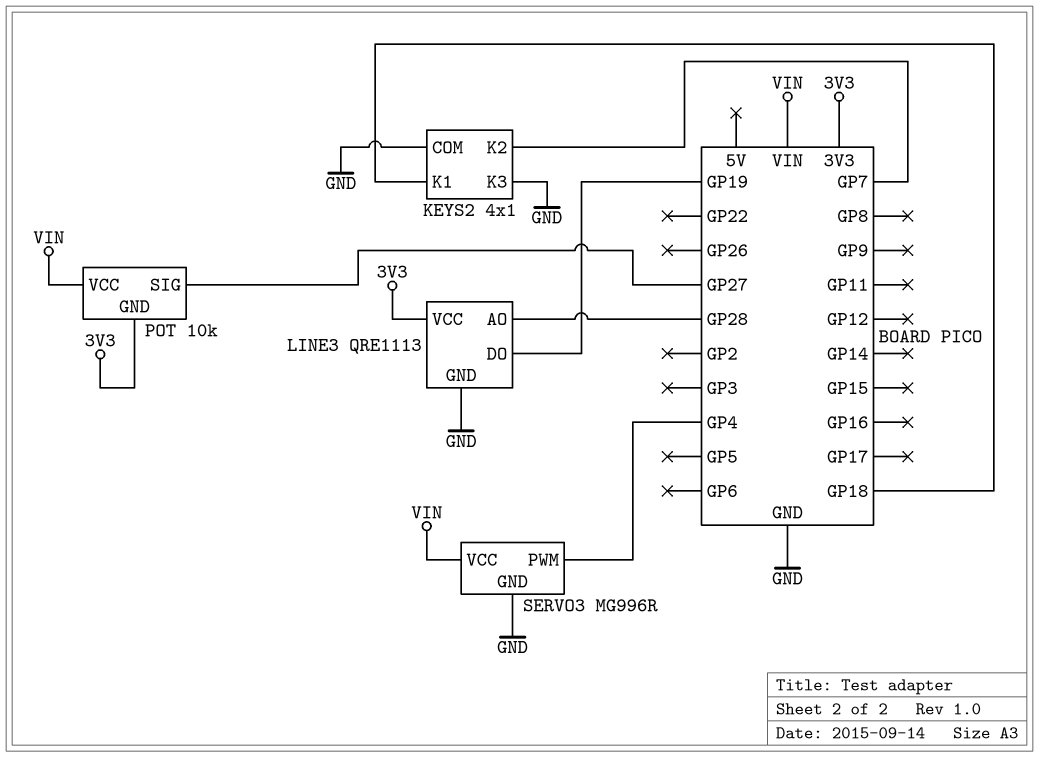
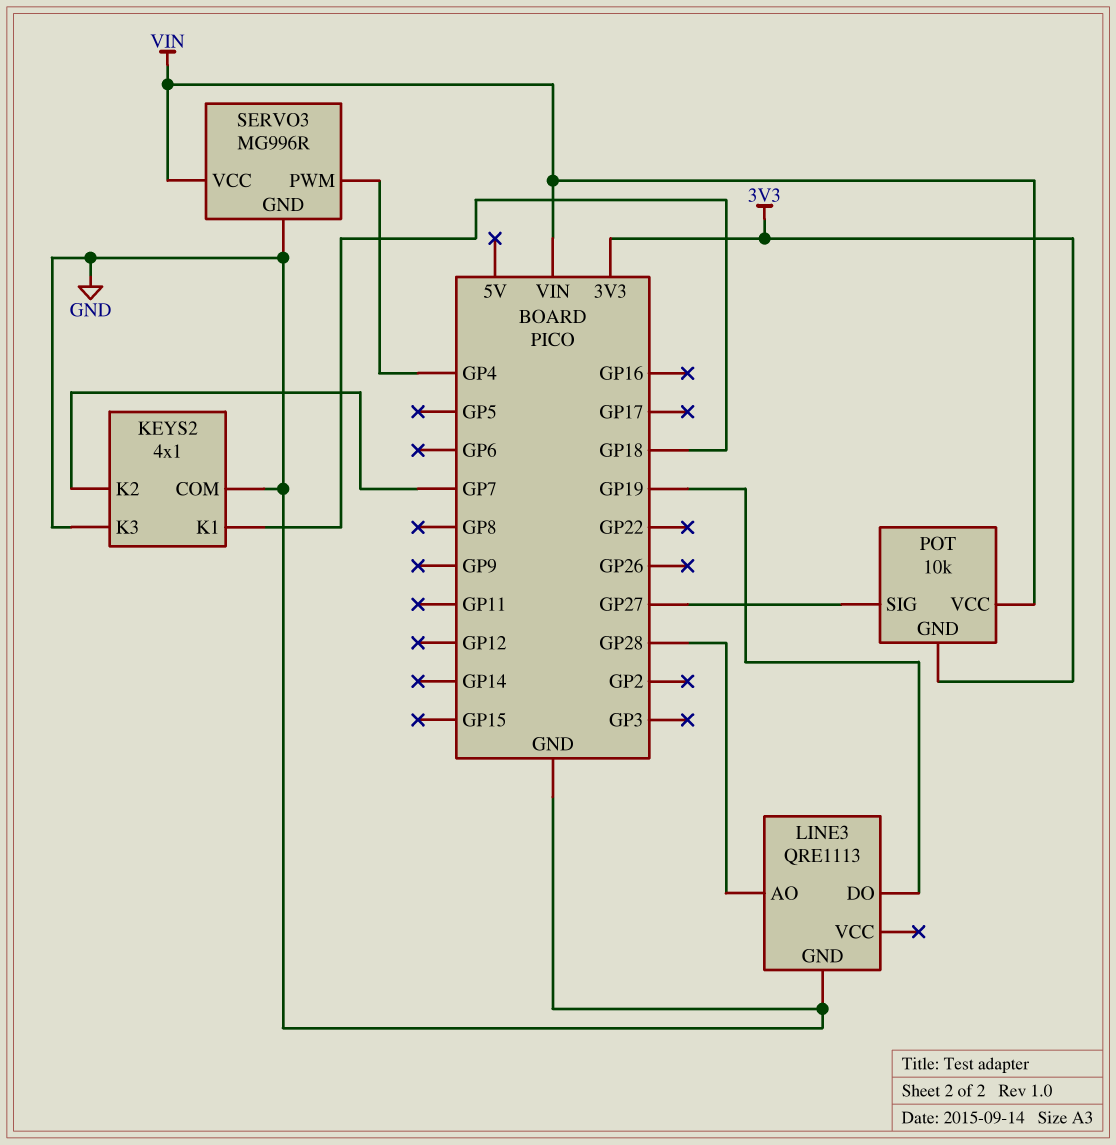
LINE3 pin VCC: 3V3 -> none

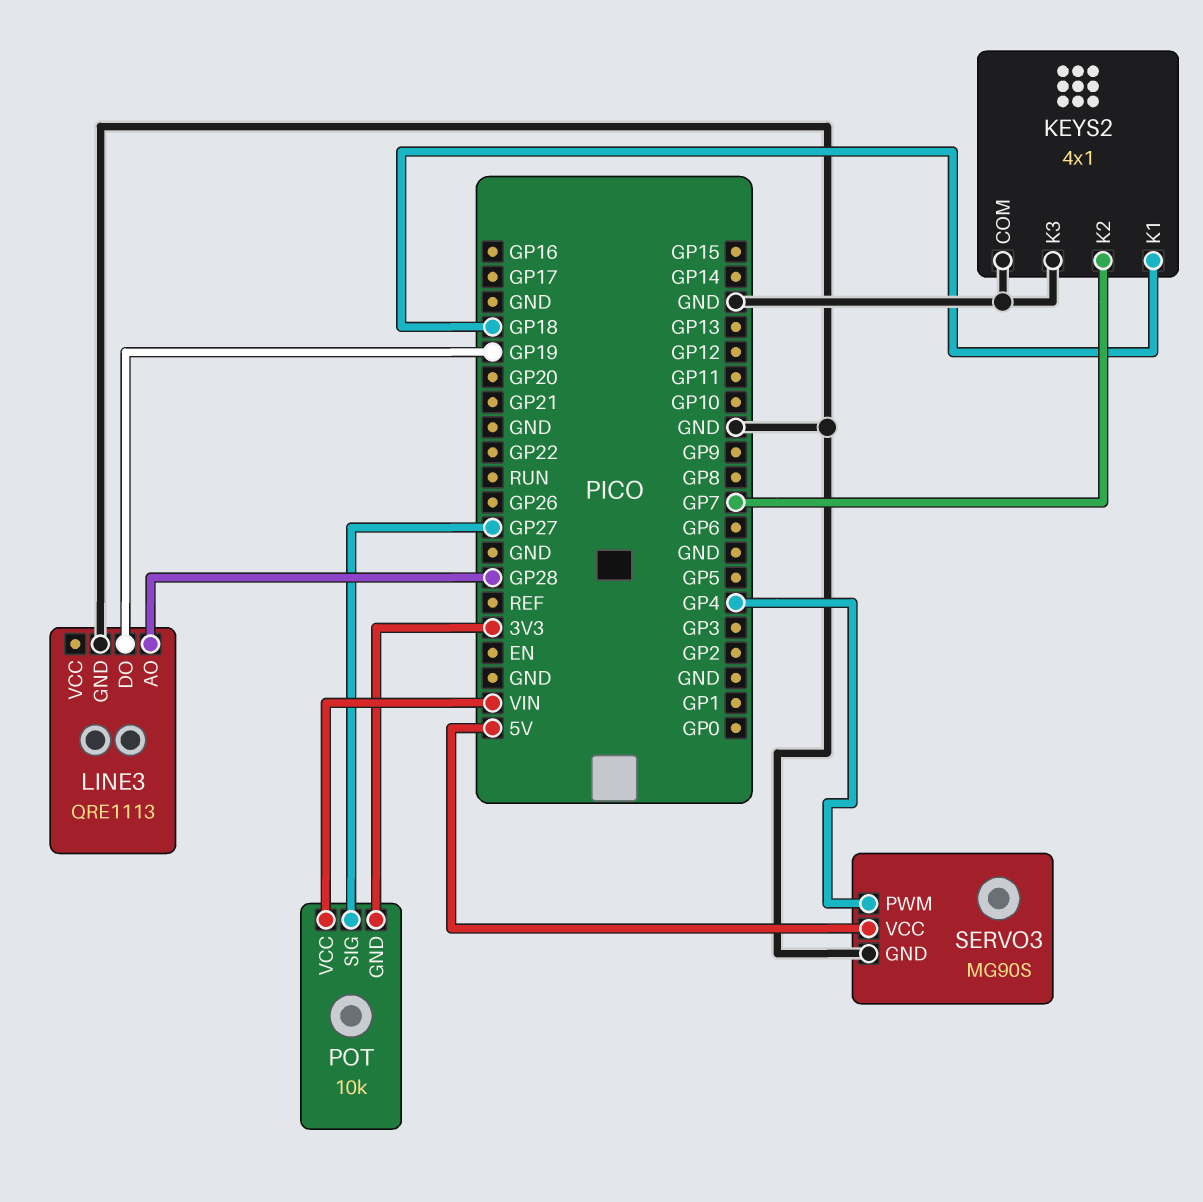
SERVO3: MG996R -> MG90S
SERVO3 pin VCC: VIN -> 5V

